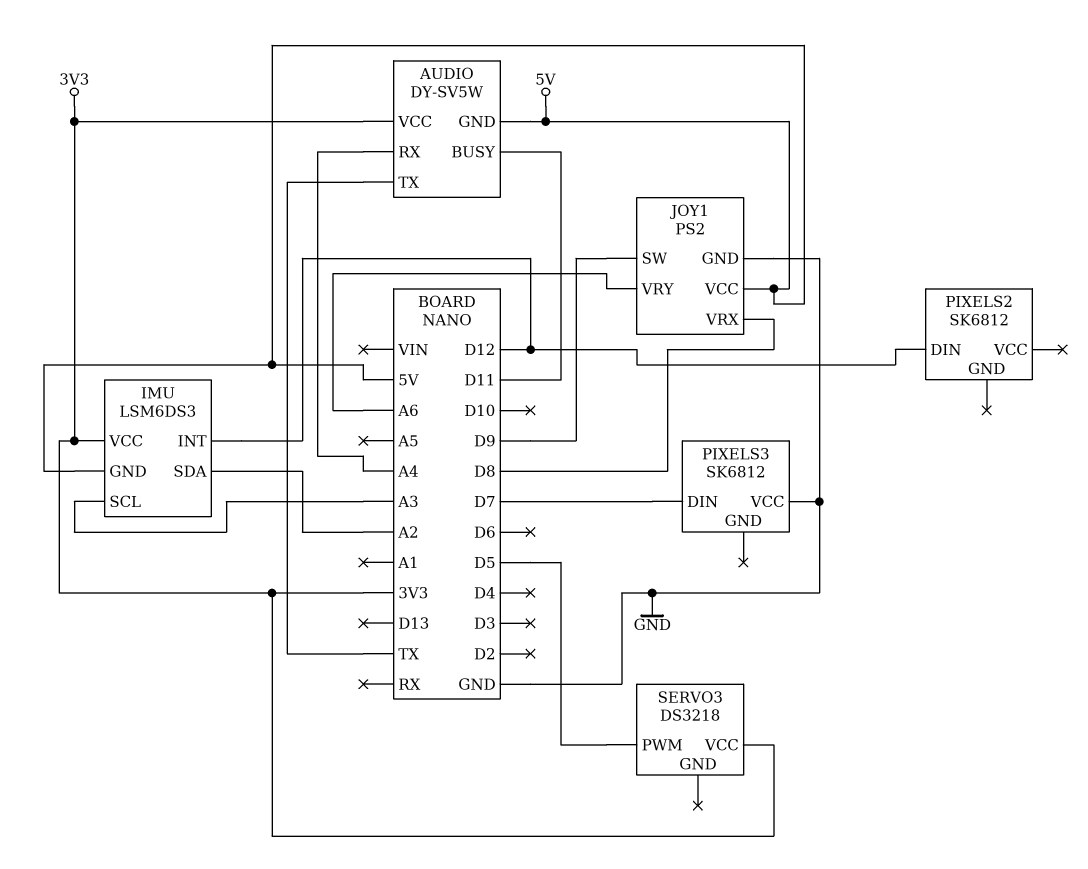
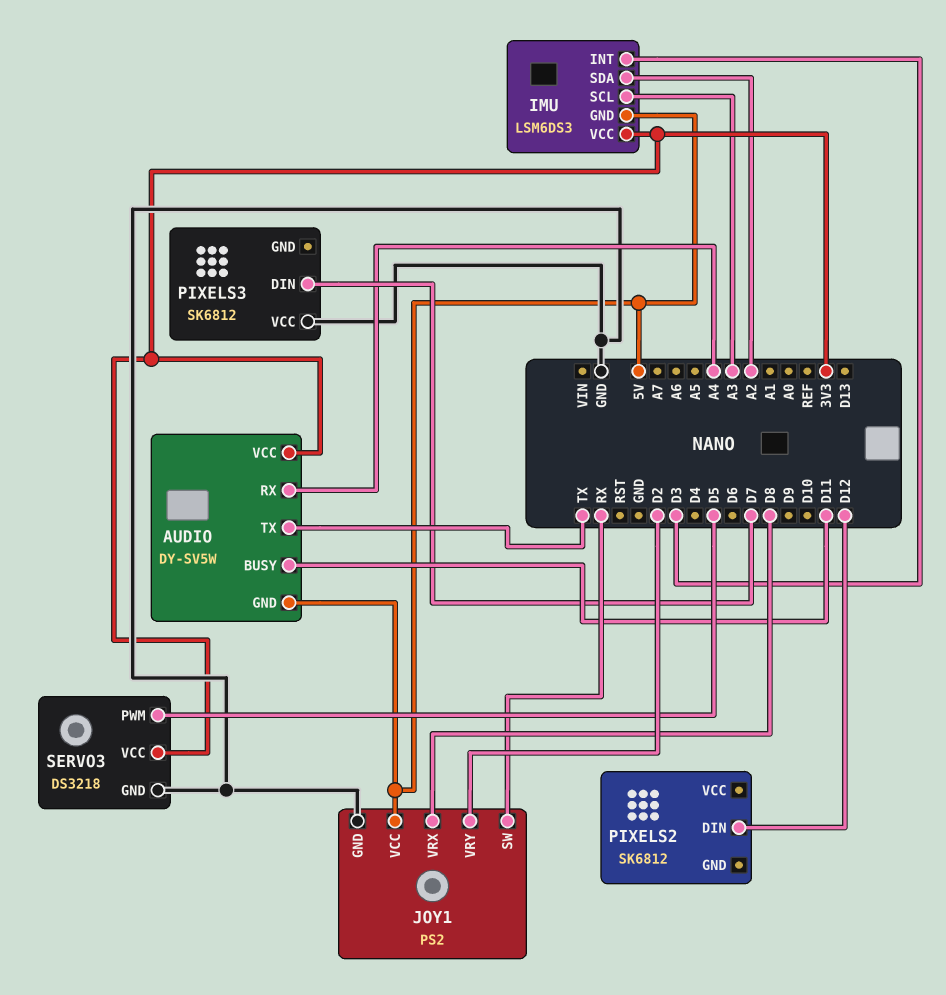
IMU pin INT: D12 -> D3
JOY1 pin SW: D9 -> RX
JOY1 pin VRY: A6 -> D2
SERVO3 pin GND: none -> GND

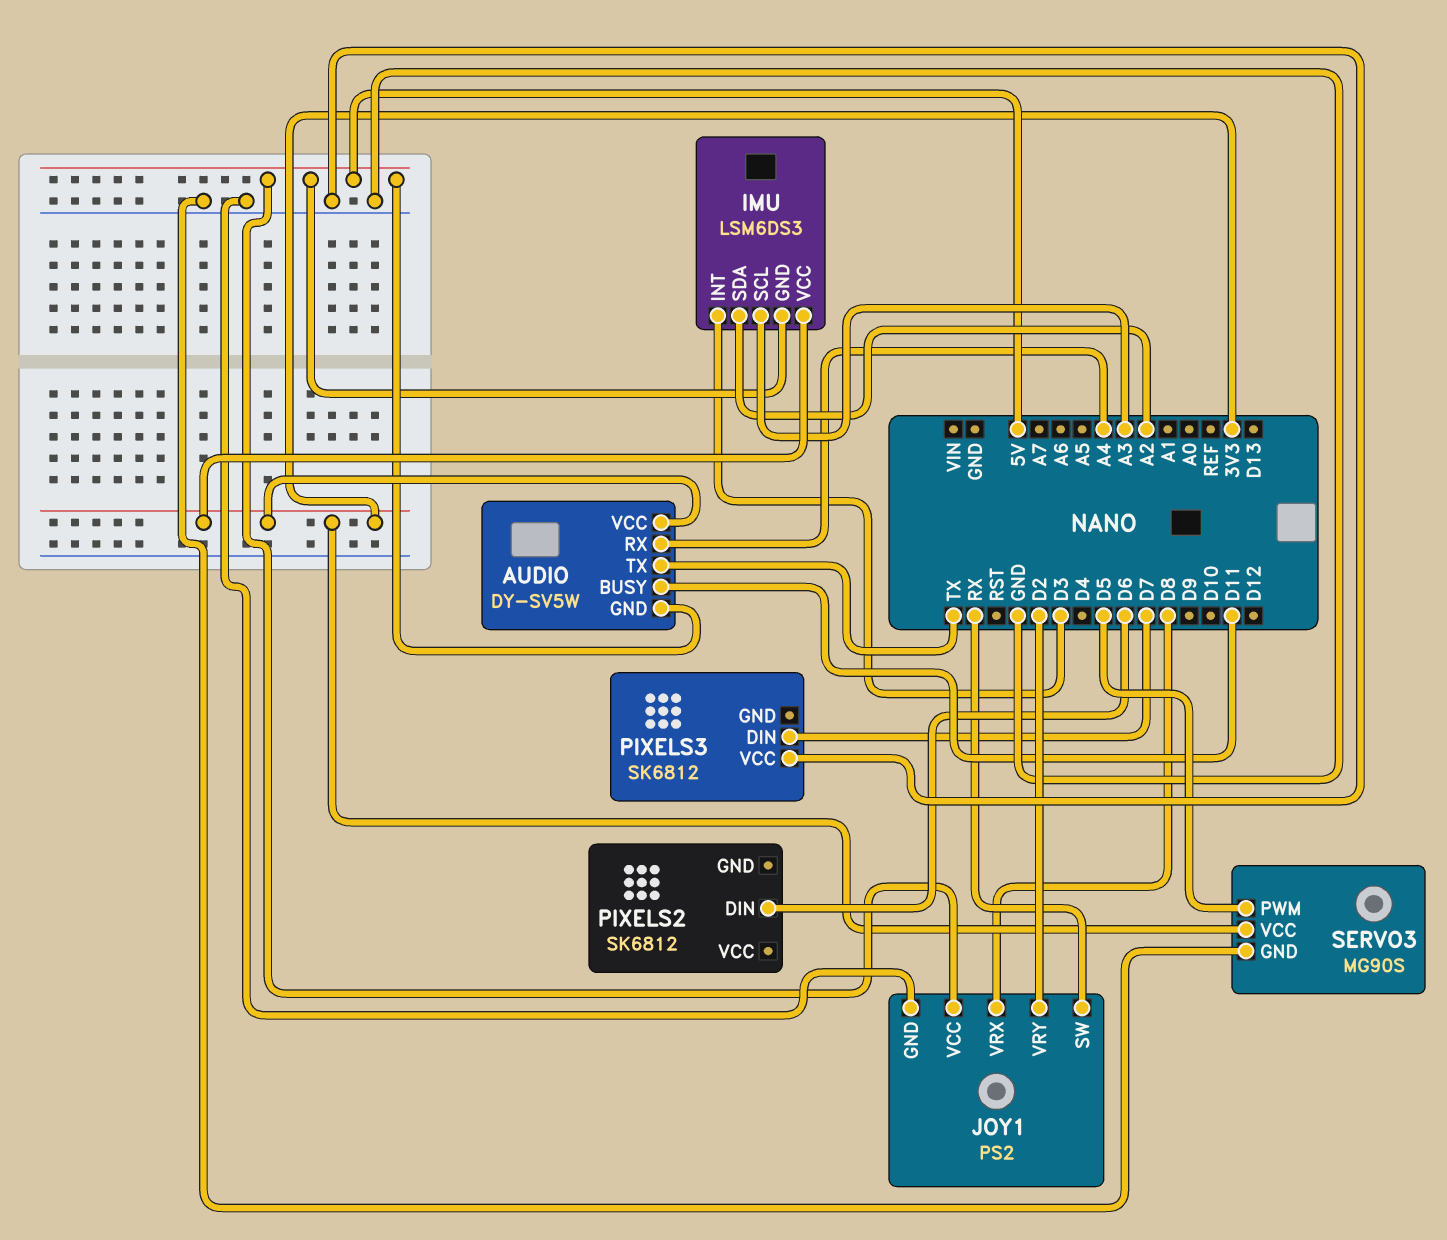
PIXELS2 pin DIN: D12 -> D6
SERVO3: DS3218 -> MG90S

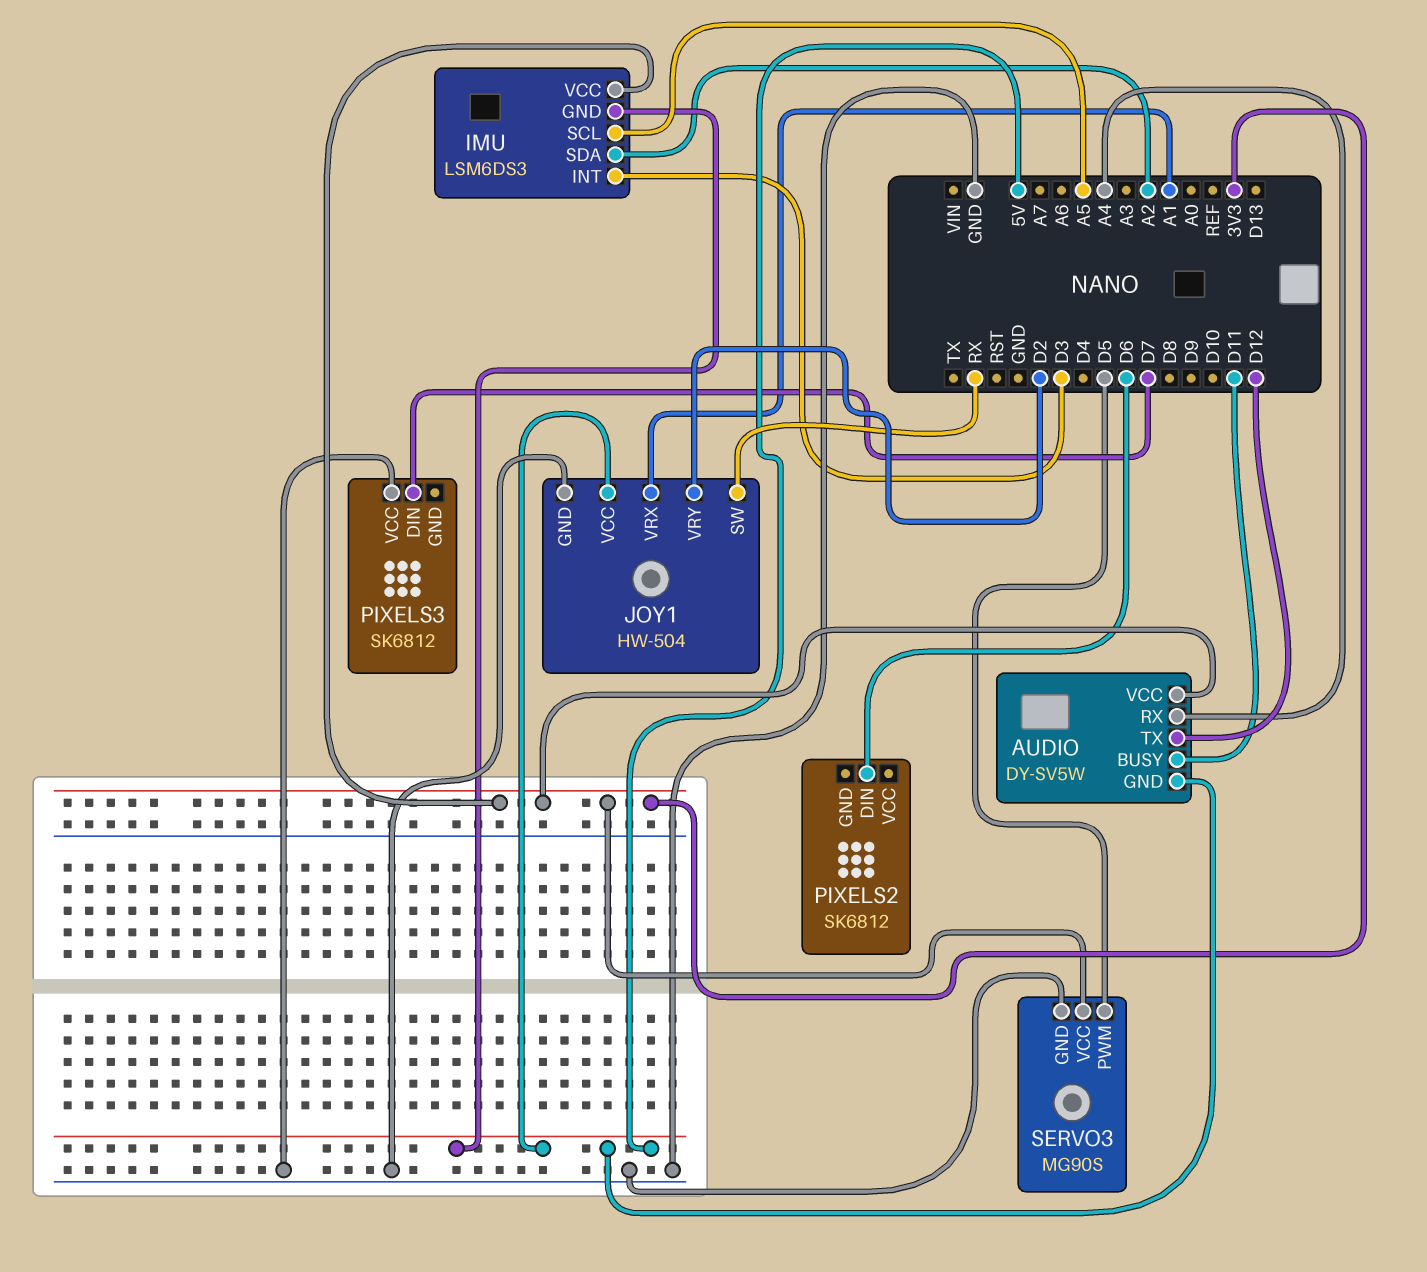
AUDIO pin TX: TX -> D12
IMU pin SCL: A3 -> A5
JOY1: PS2 -> HW-504
JOY1 pin VRX: D8 -> A1

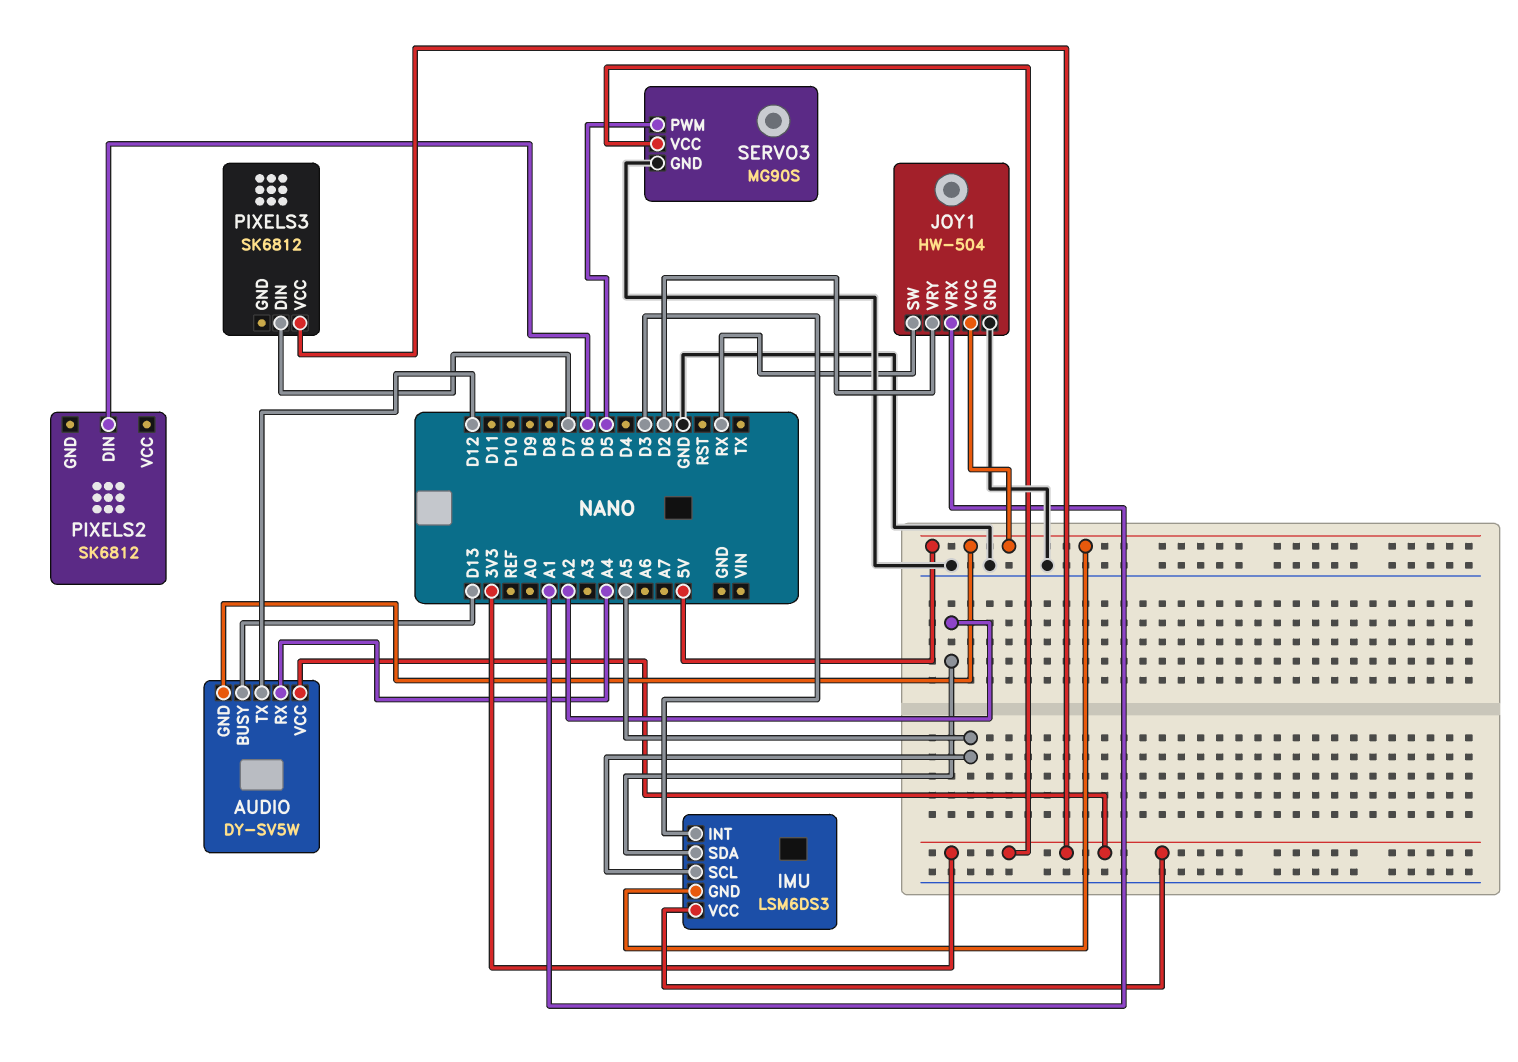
AUDIO pin BUSY: D11 -> D13
PIXELS3 pin VCC: GND -> 3V3

